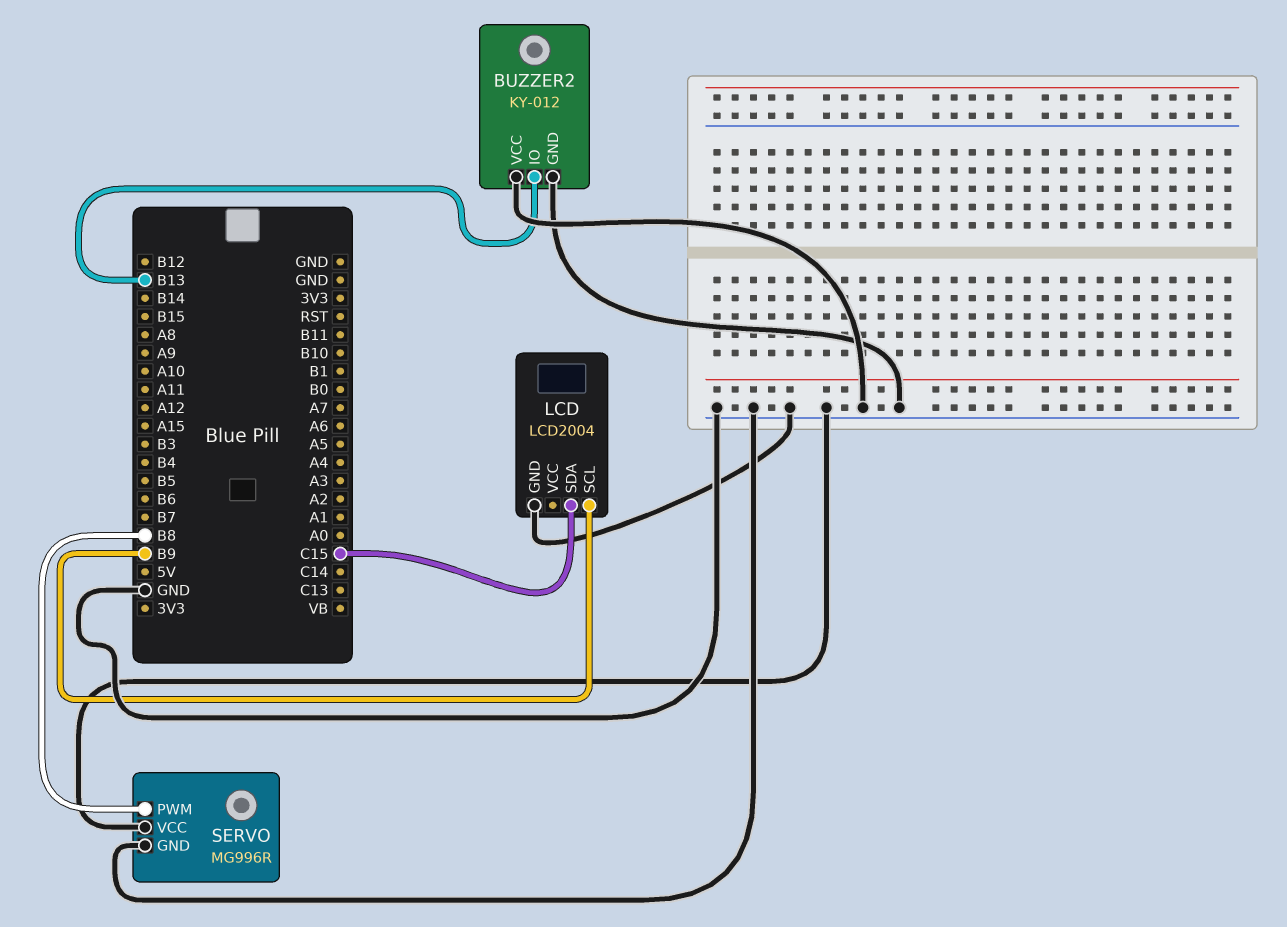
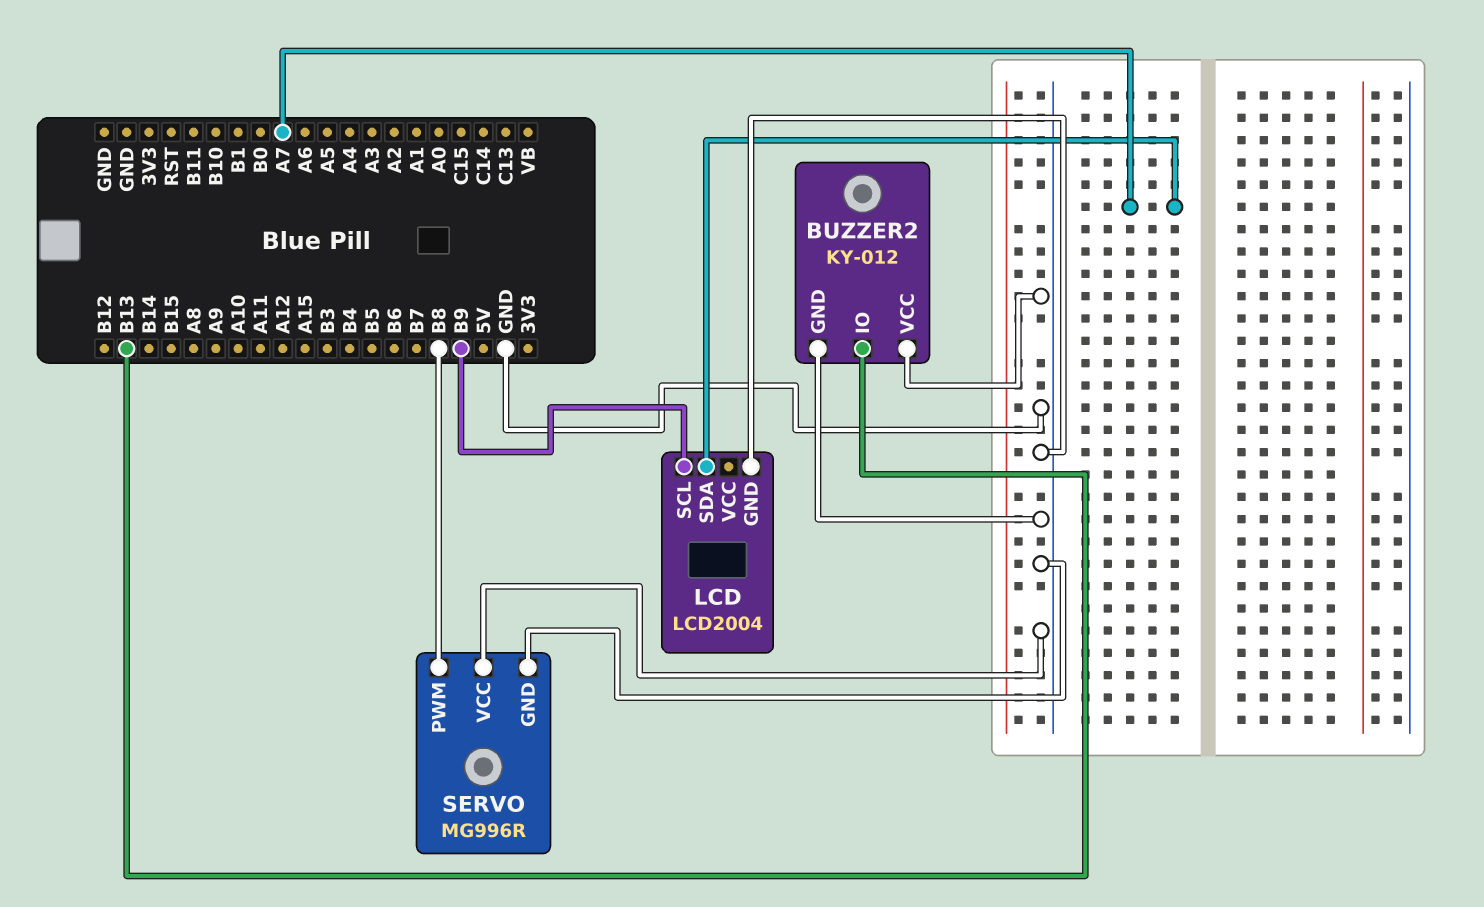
LCD pin SDA: C15 -> A7

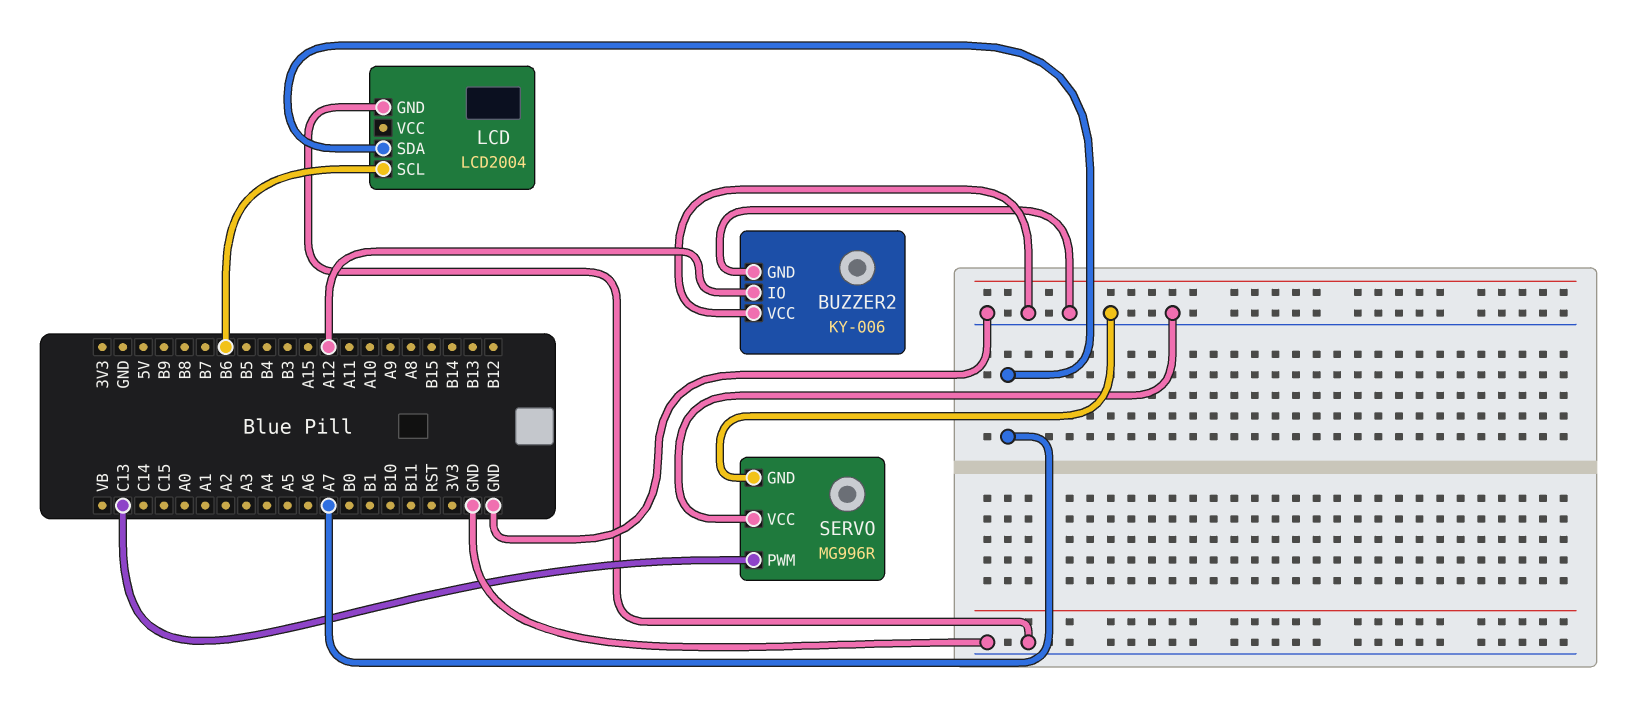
BUZZER2: KY-012 -> KY-006
BUZZER2 pin IO: B13 -> A12
LCD pin SCL: B9 -> B6
SERVO pin PWM: B8 -> C13

